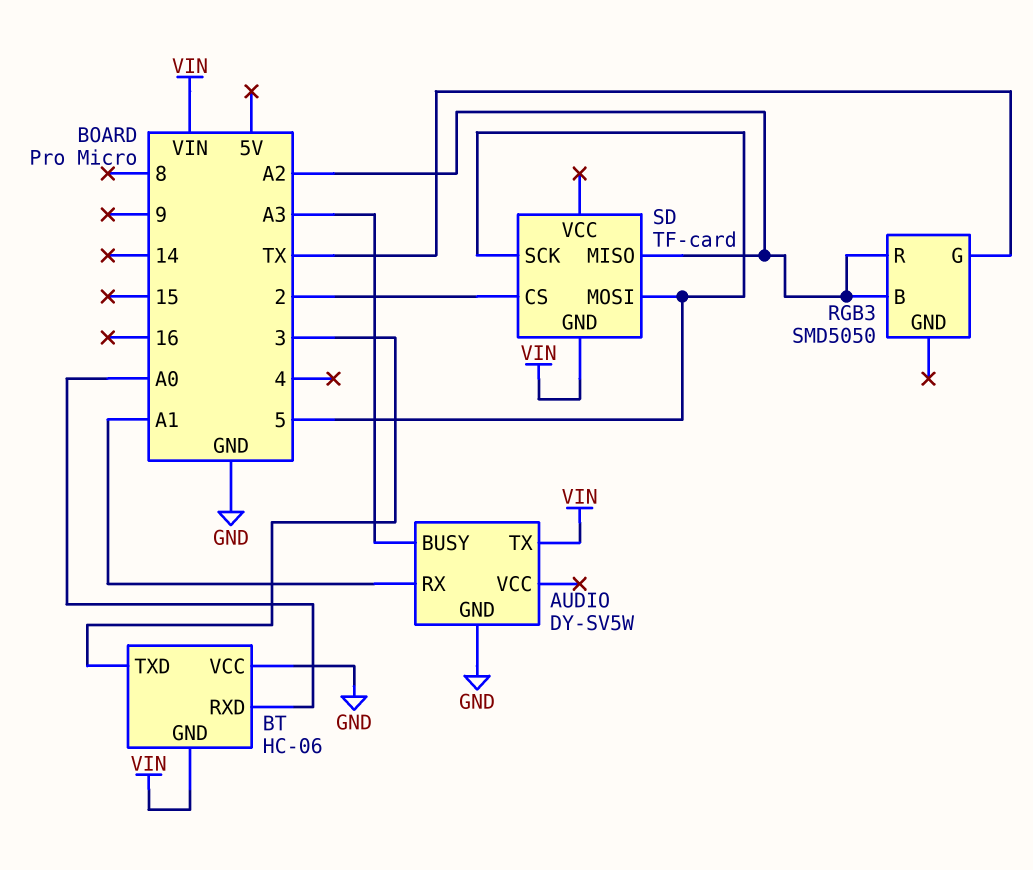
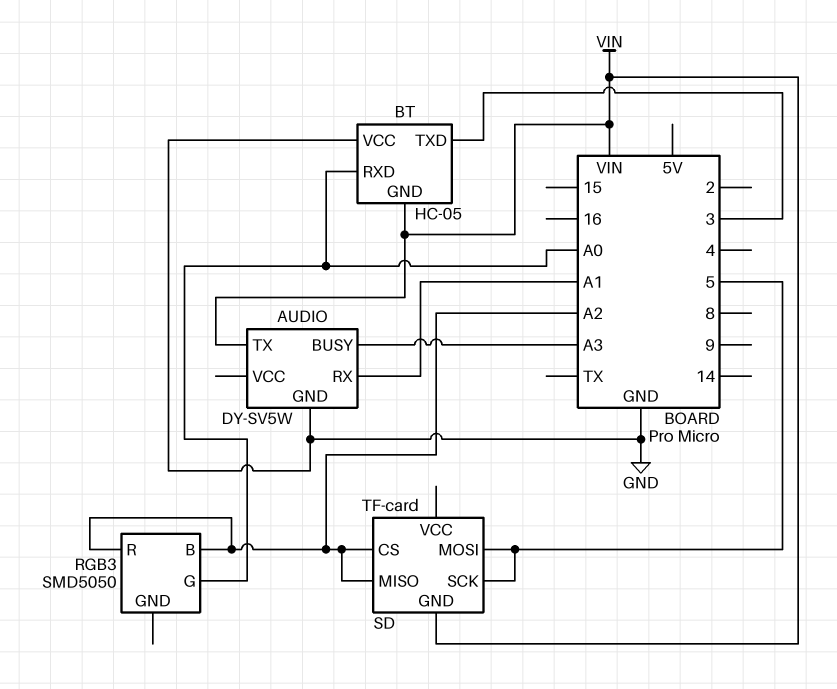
BT: HC-06 -> HC-05
RGB3 pin G: TX -> A0
SD pin CS: 2 -> A2

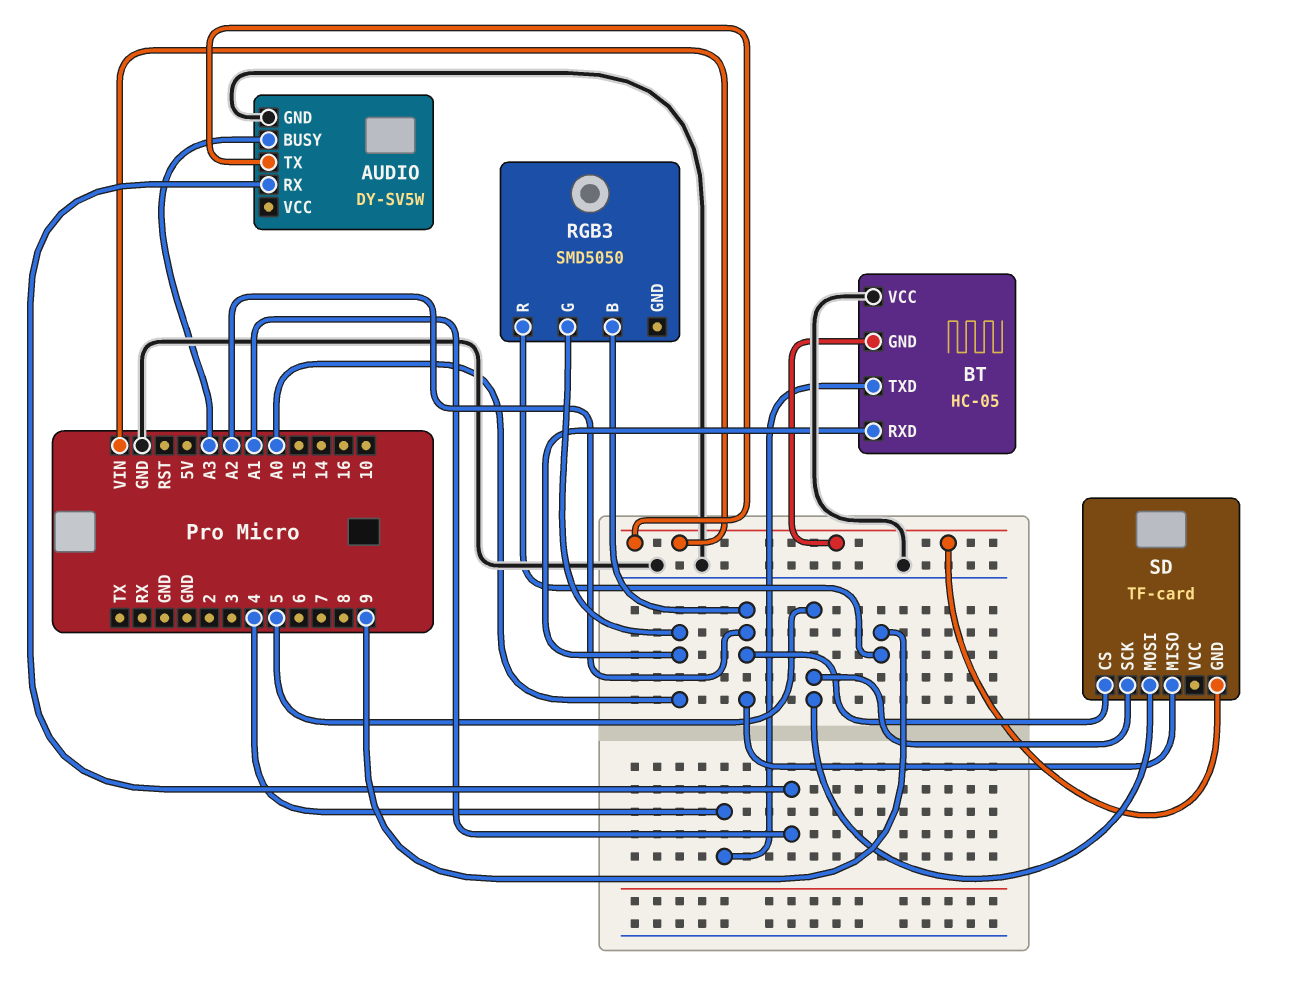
BT pin TXD: 3 -> 4
RGB3 pin R: A2 -> 9

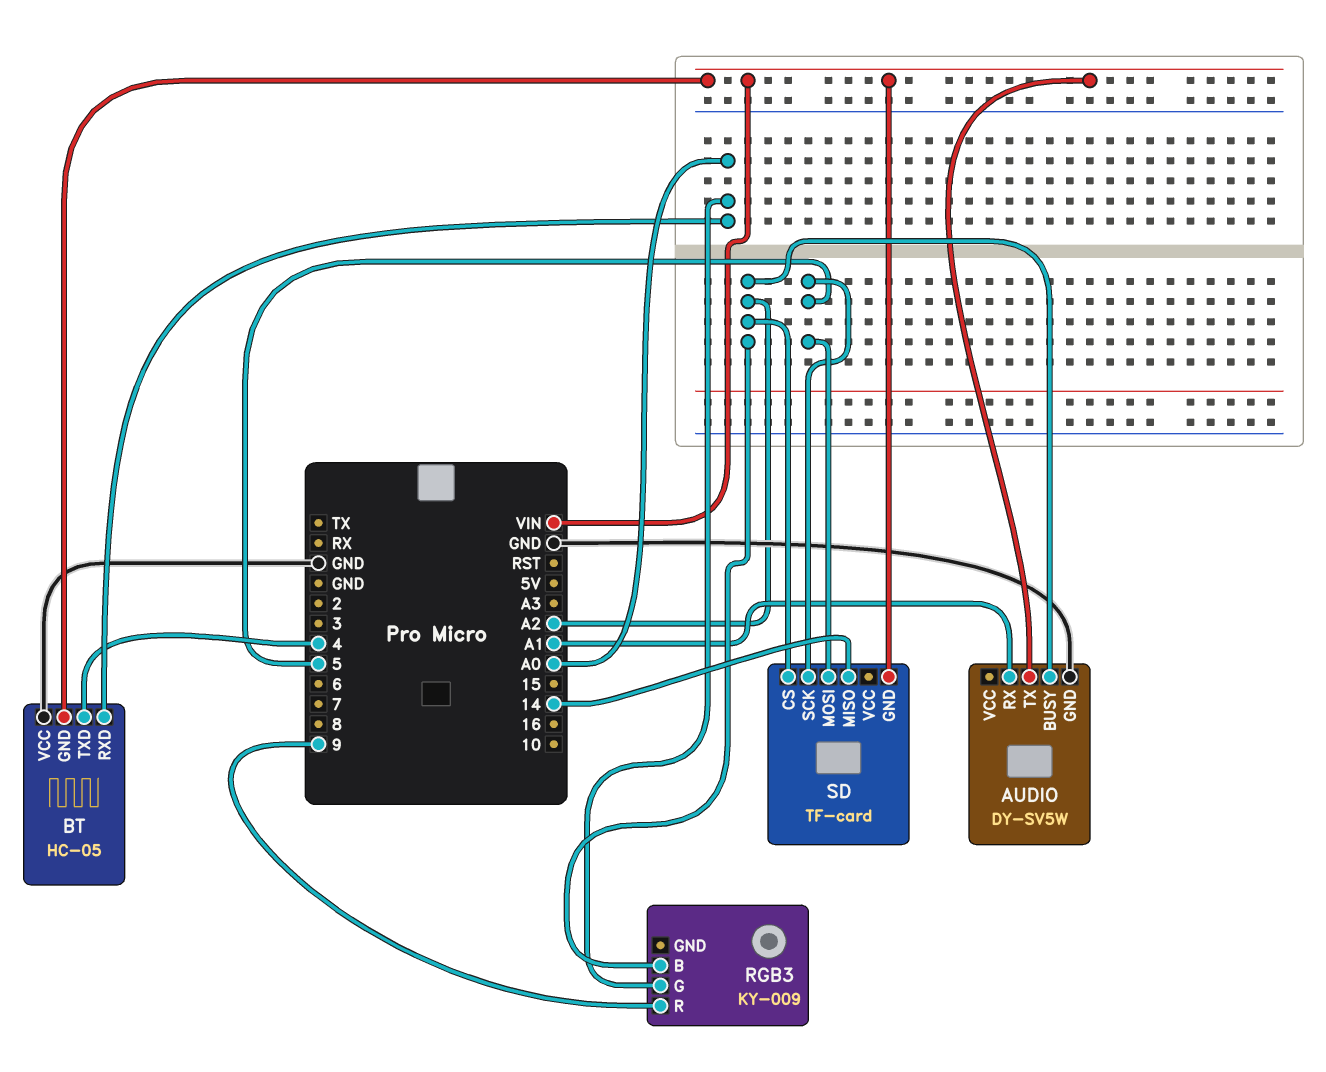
AUDIO pin BUSY: A3 -> A2
RGB3: SMD5050 -> KY-009
SD pin MISO: A2 -> 14

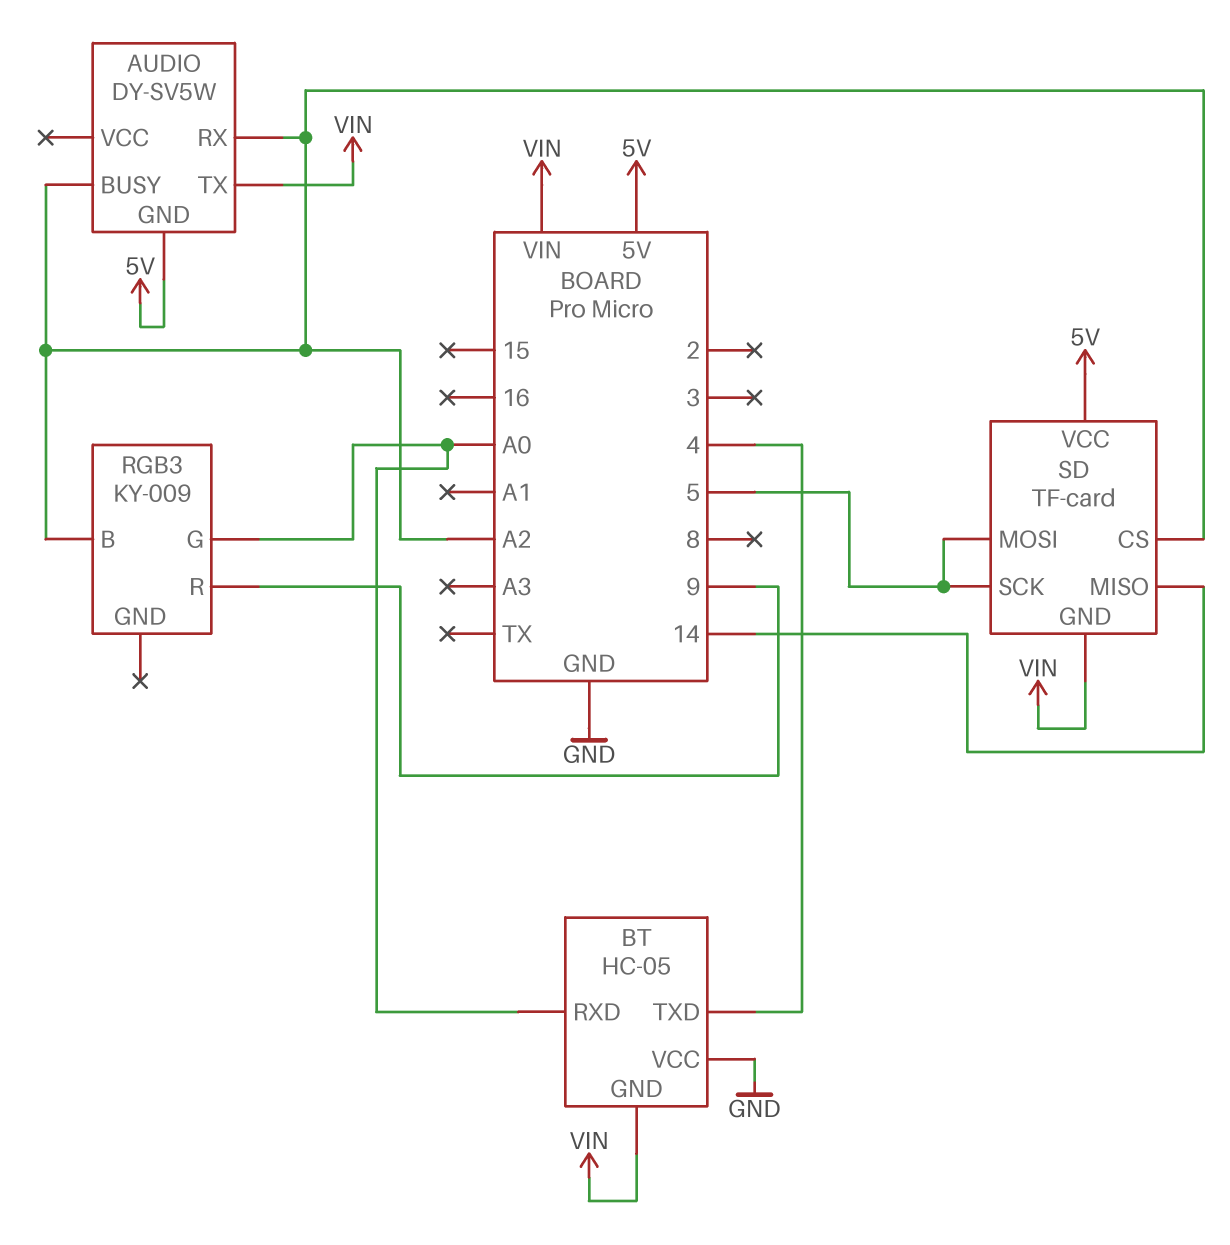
AUDIO pin GND: GND -> 5V
AUDIO pin RX: A1 -> A2
SD pin VCC: none -> 5V

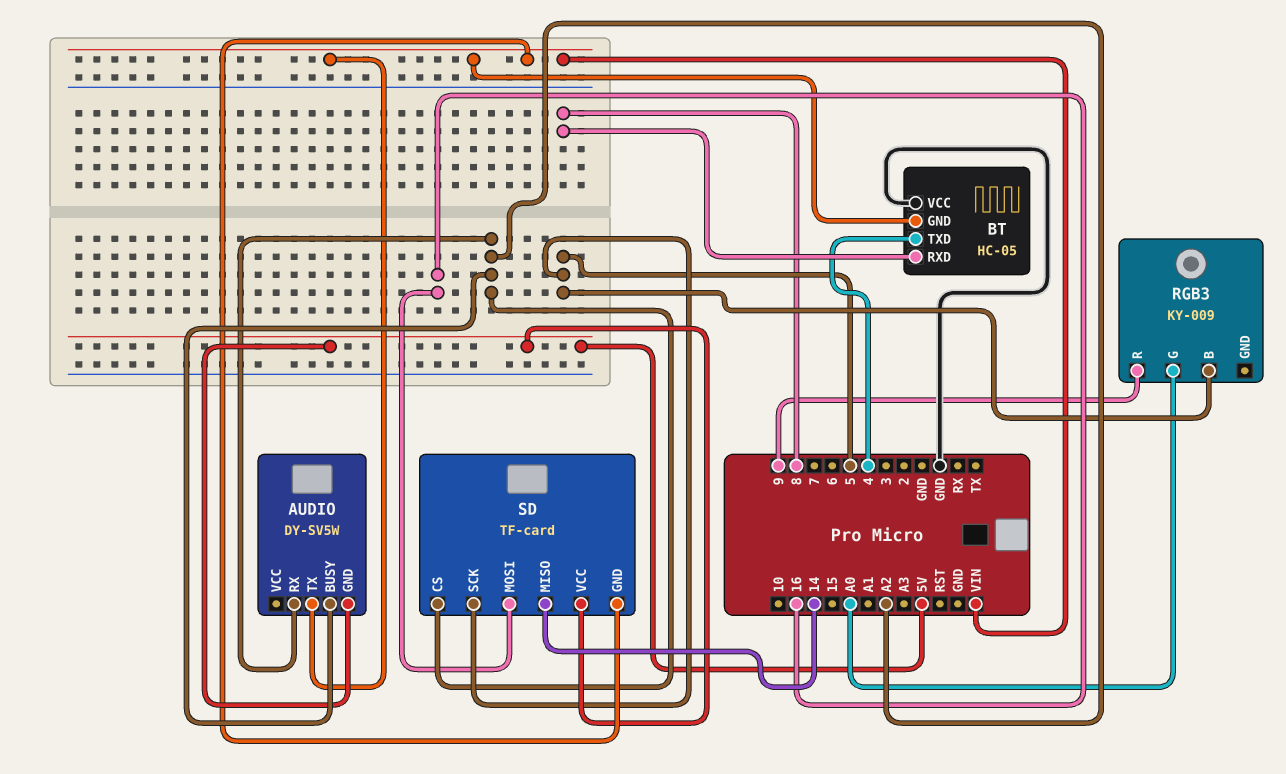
BT pin RXD: A0 -> 8
RGB3 pin B: A2 -> 5
SD pin MOSI: 5 -> 16

